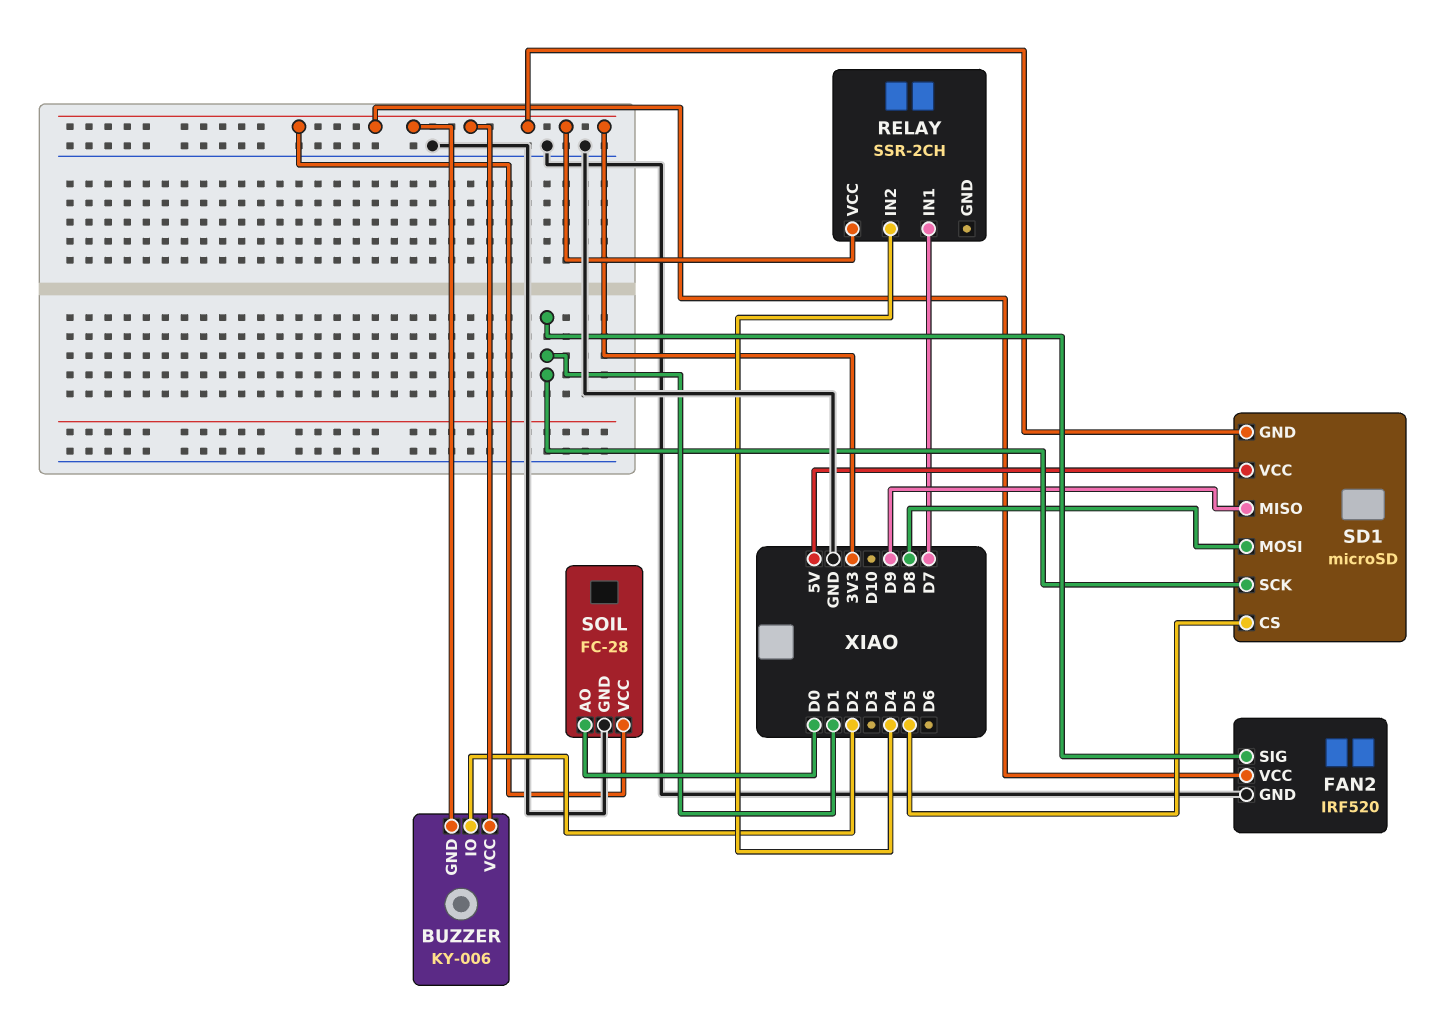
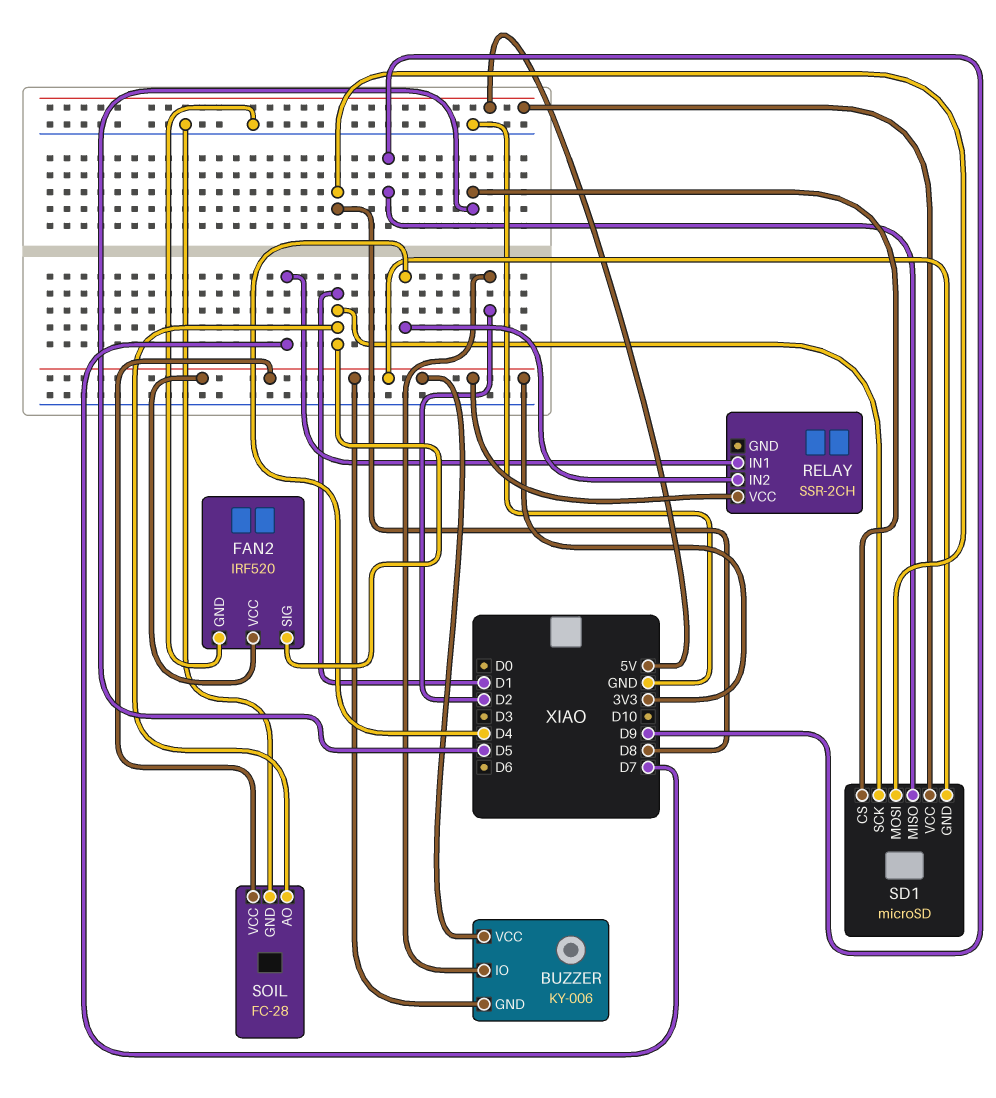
SOIL pin AO: D0 -> D1

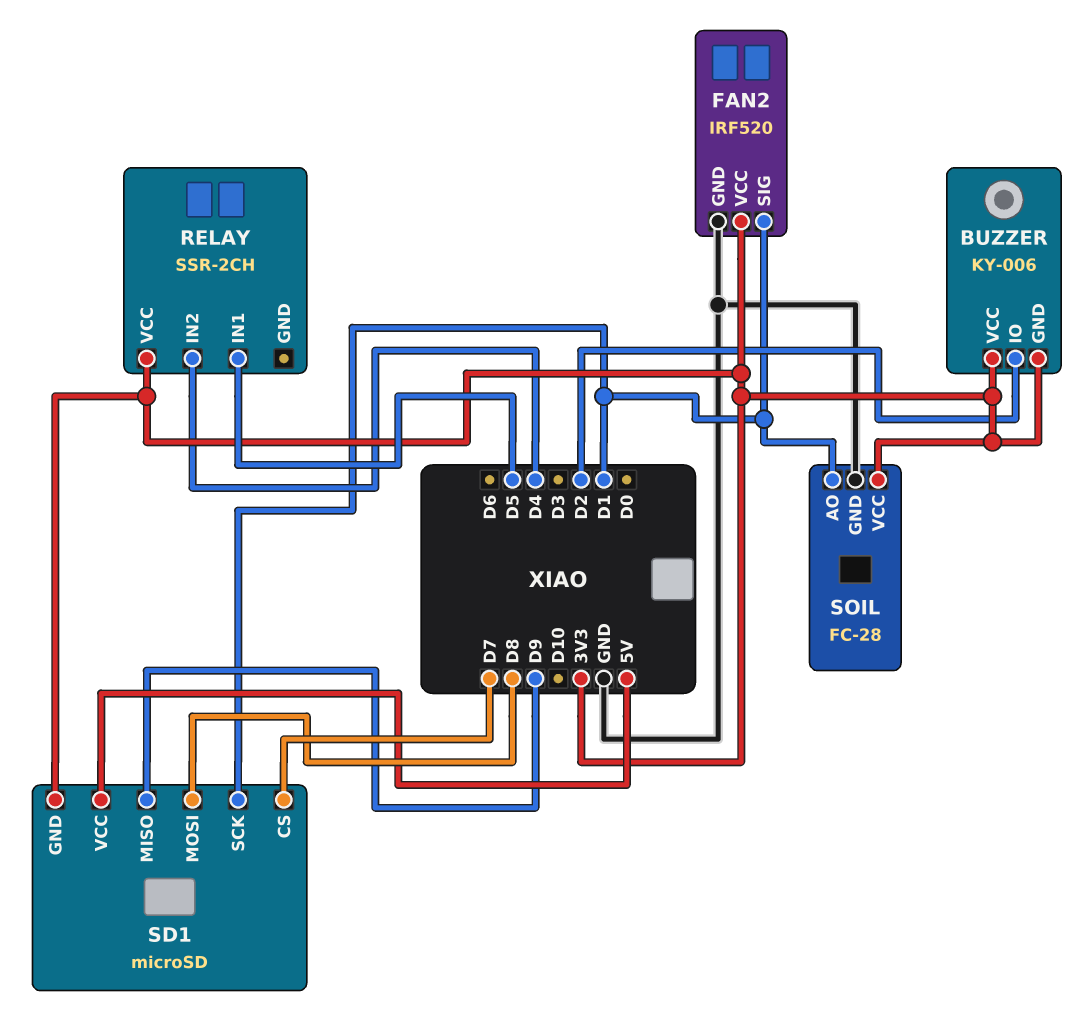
RELAY pin IN1: D7 -> D5
SD1 pin CS: D5 -> D7

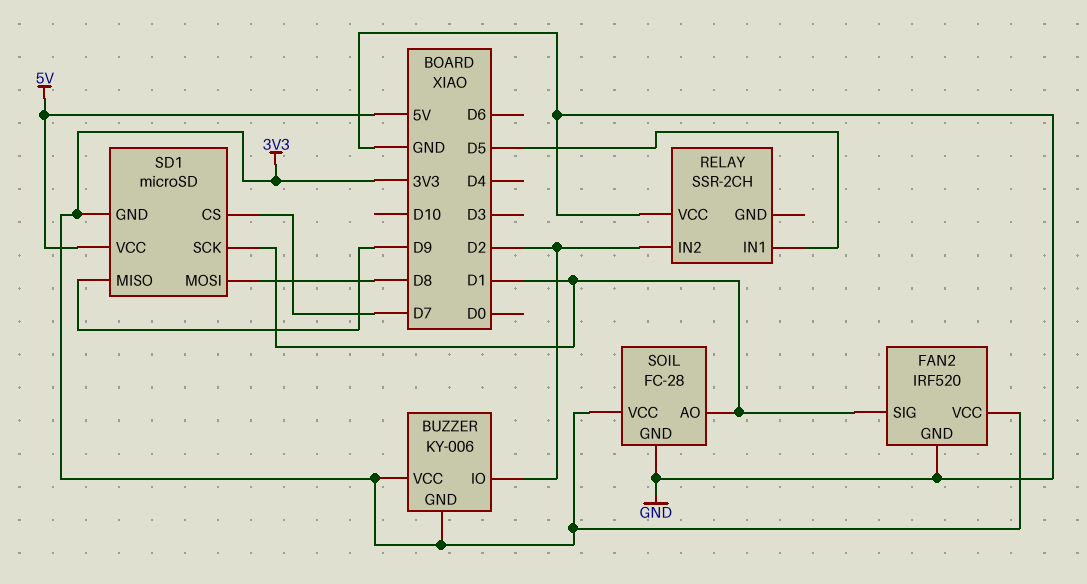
RELAY pin IN2: D4 -> D2
RELAY pin VCC: 3V3 -> GND

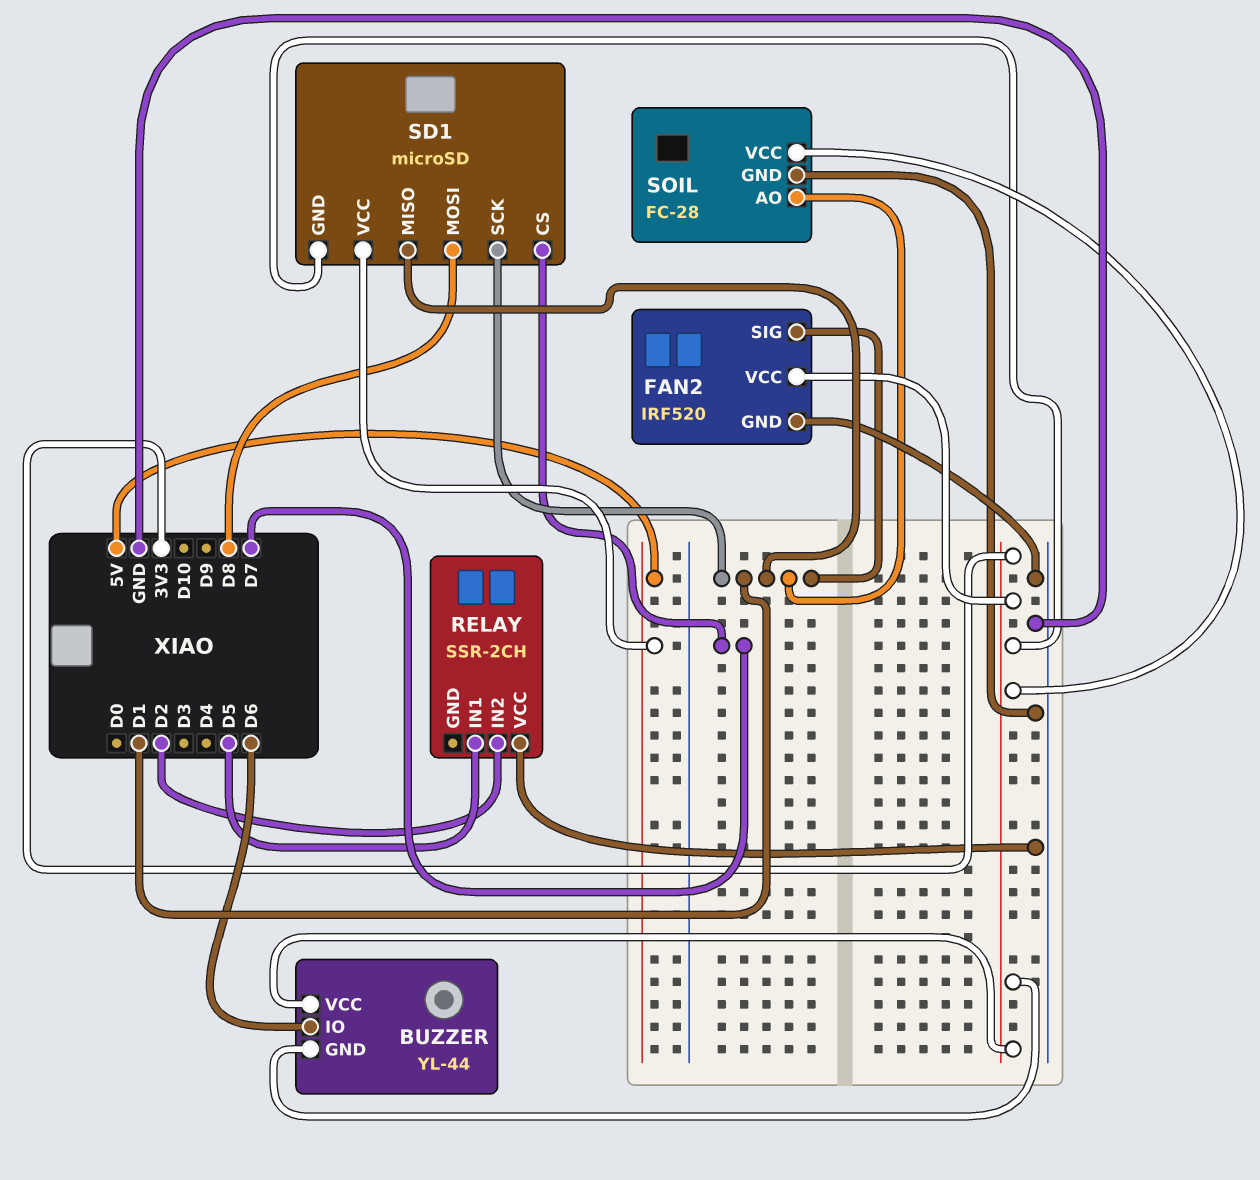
BUZZER: KY-006 -> YL-44
BUZZER pin IO: D2 -> D6
SD1 pin MISO: D9 -> D1

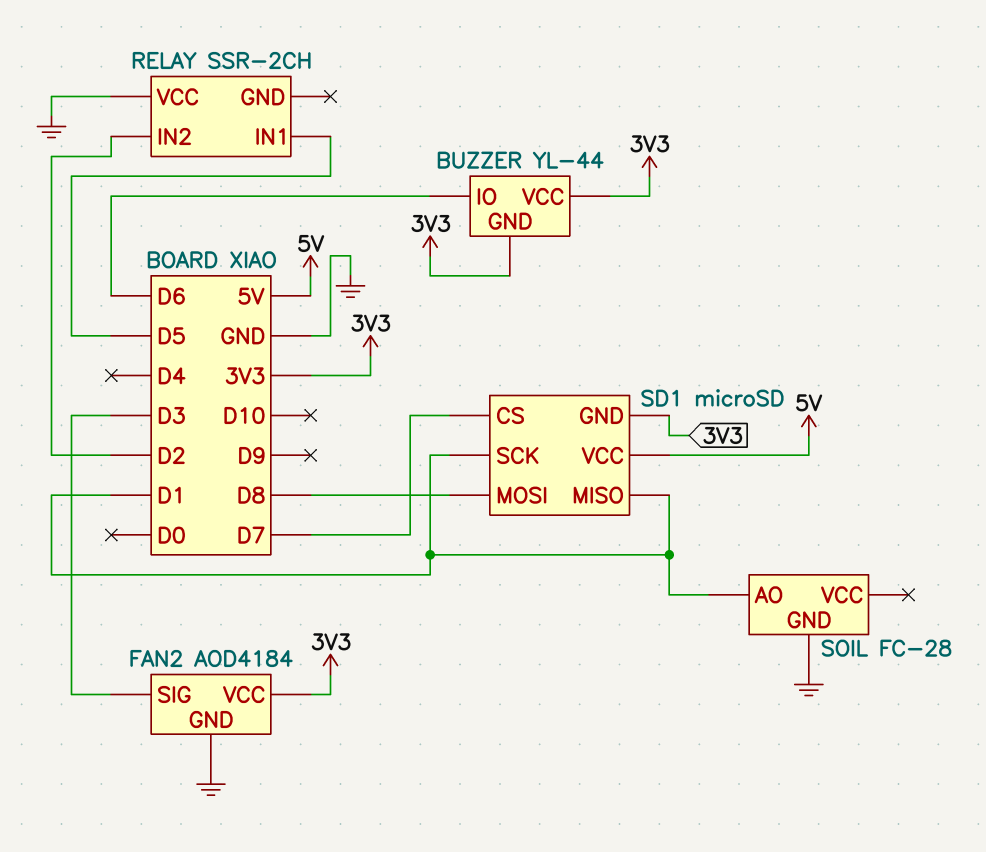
FAN2: IRF520 -> AOD4184
FAN2 pin SIG: D1 -> D3
SOIL pin VCC: 3V3 -> none

